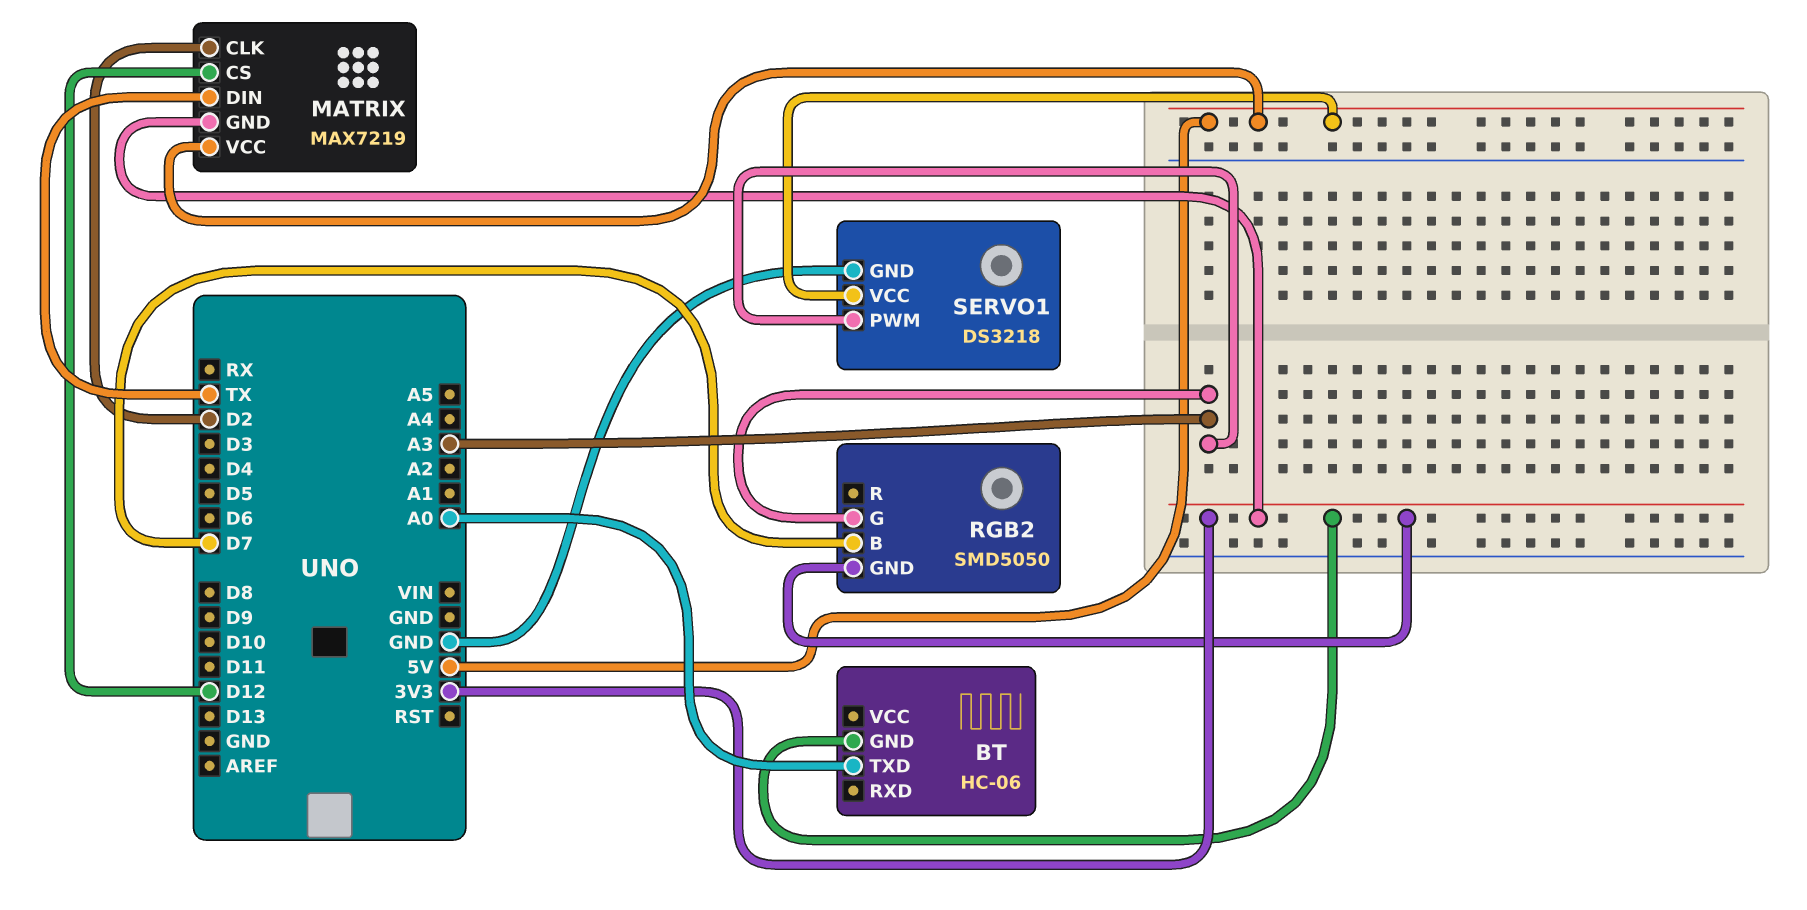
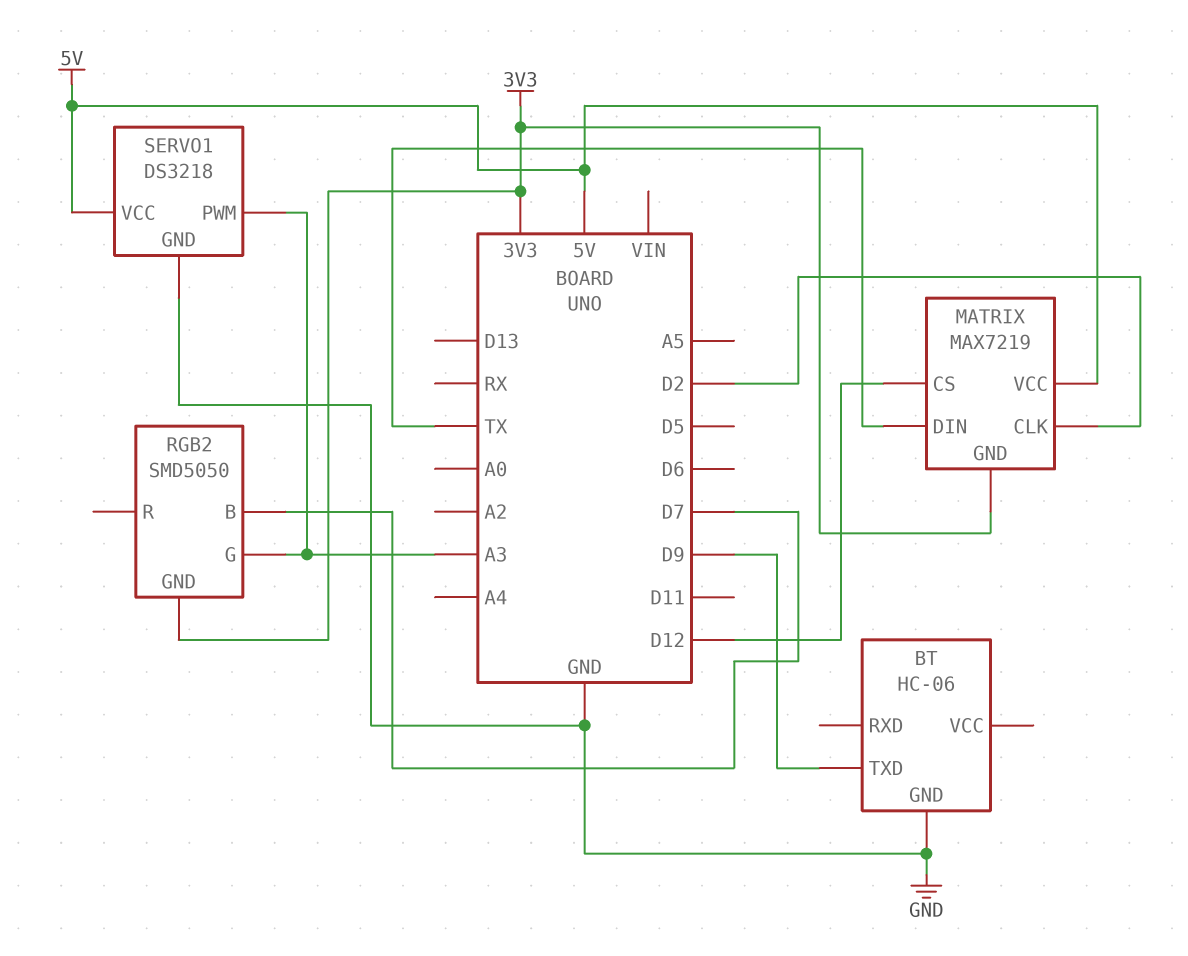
BT pin GND: 3V3 -> GND
BT pin TXD: A0 -> D9

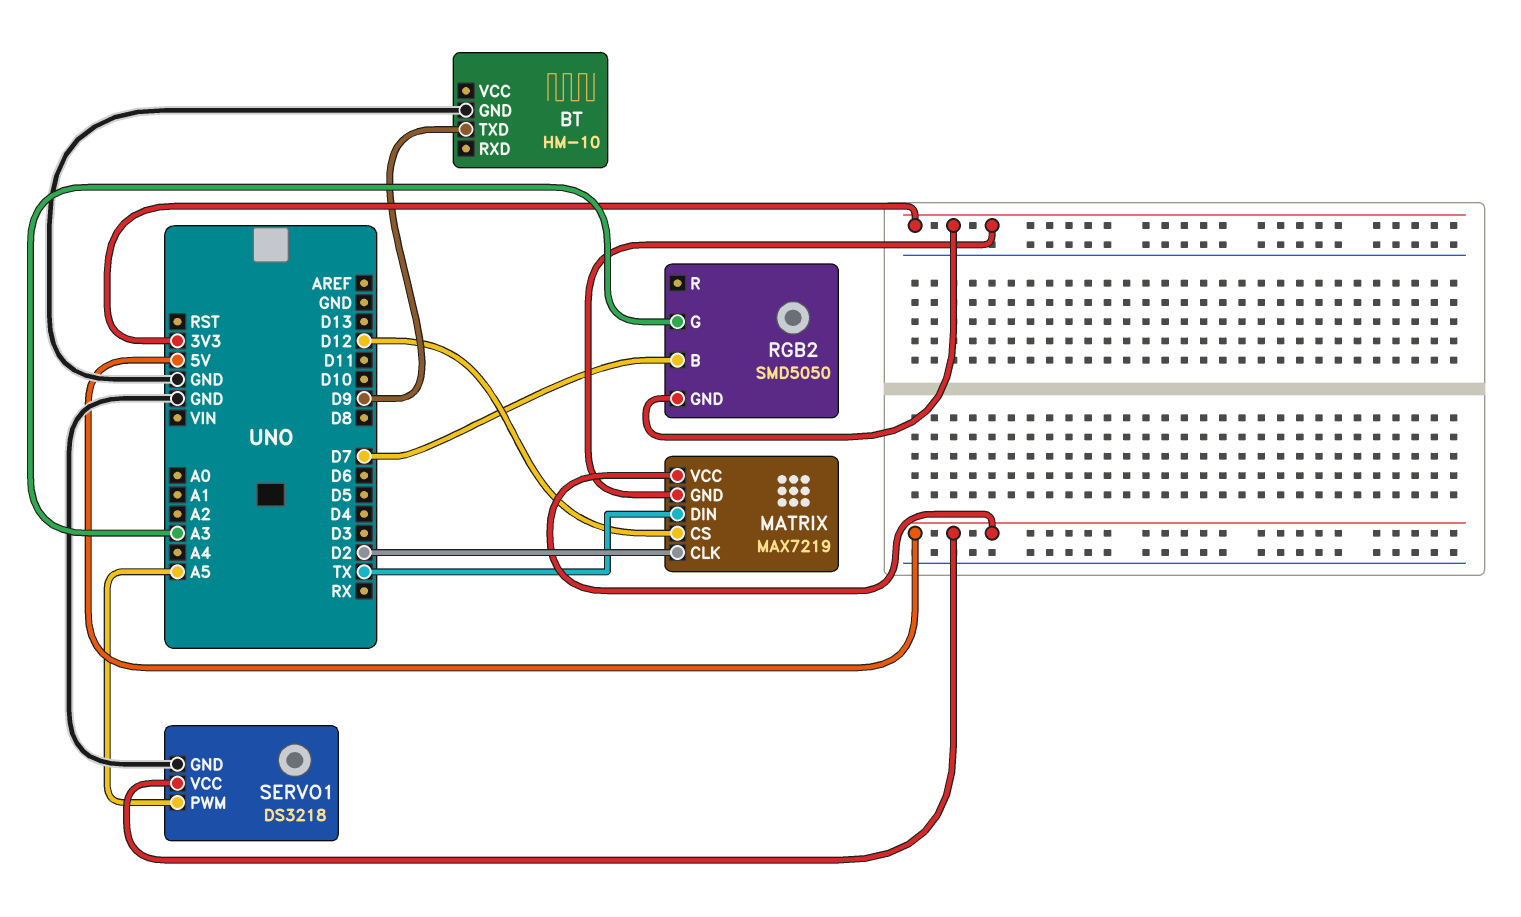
BT: HC-06 -> HM-10
SERVO1 pin PWM: A3 -> A5

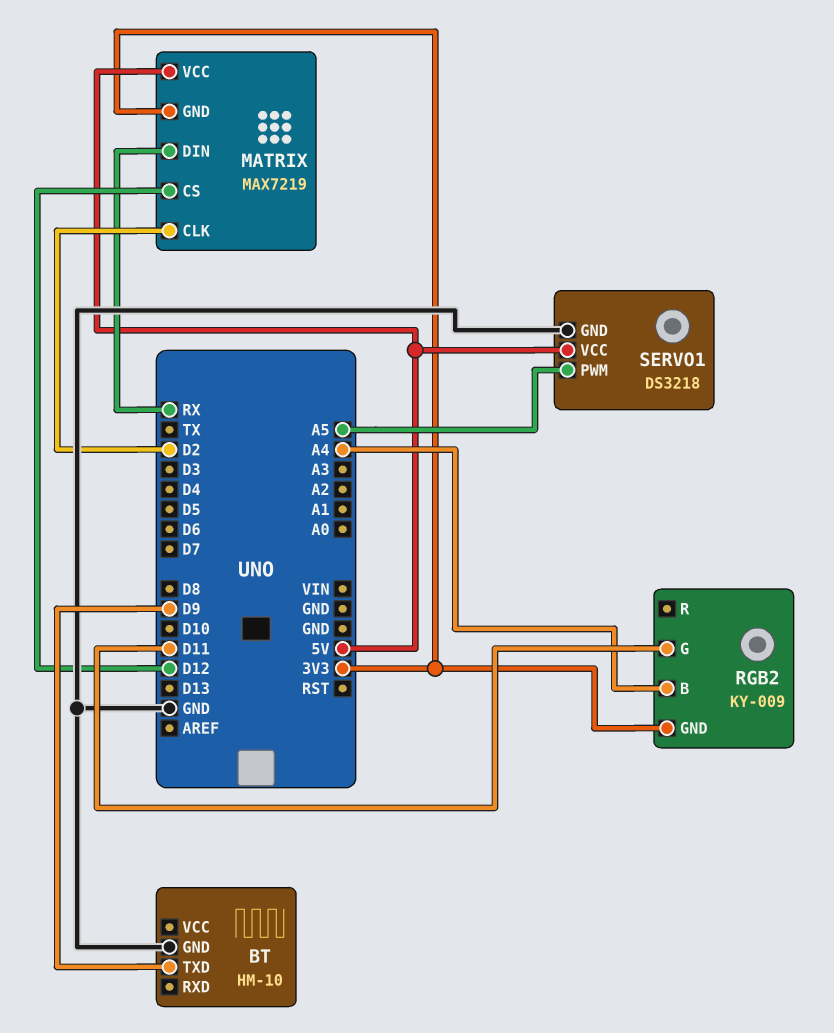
MATRIX pin DIN: TX -> RX
RGB2: SMD5050 -> KY-009
RGB2 pin B: D7 -> A4
RGB2 pin G: A3 -> D11

